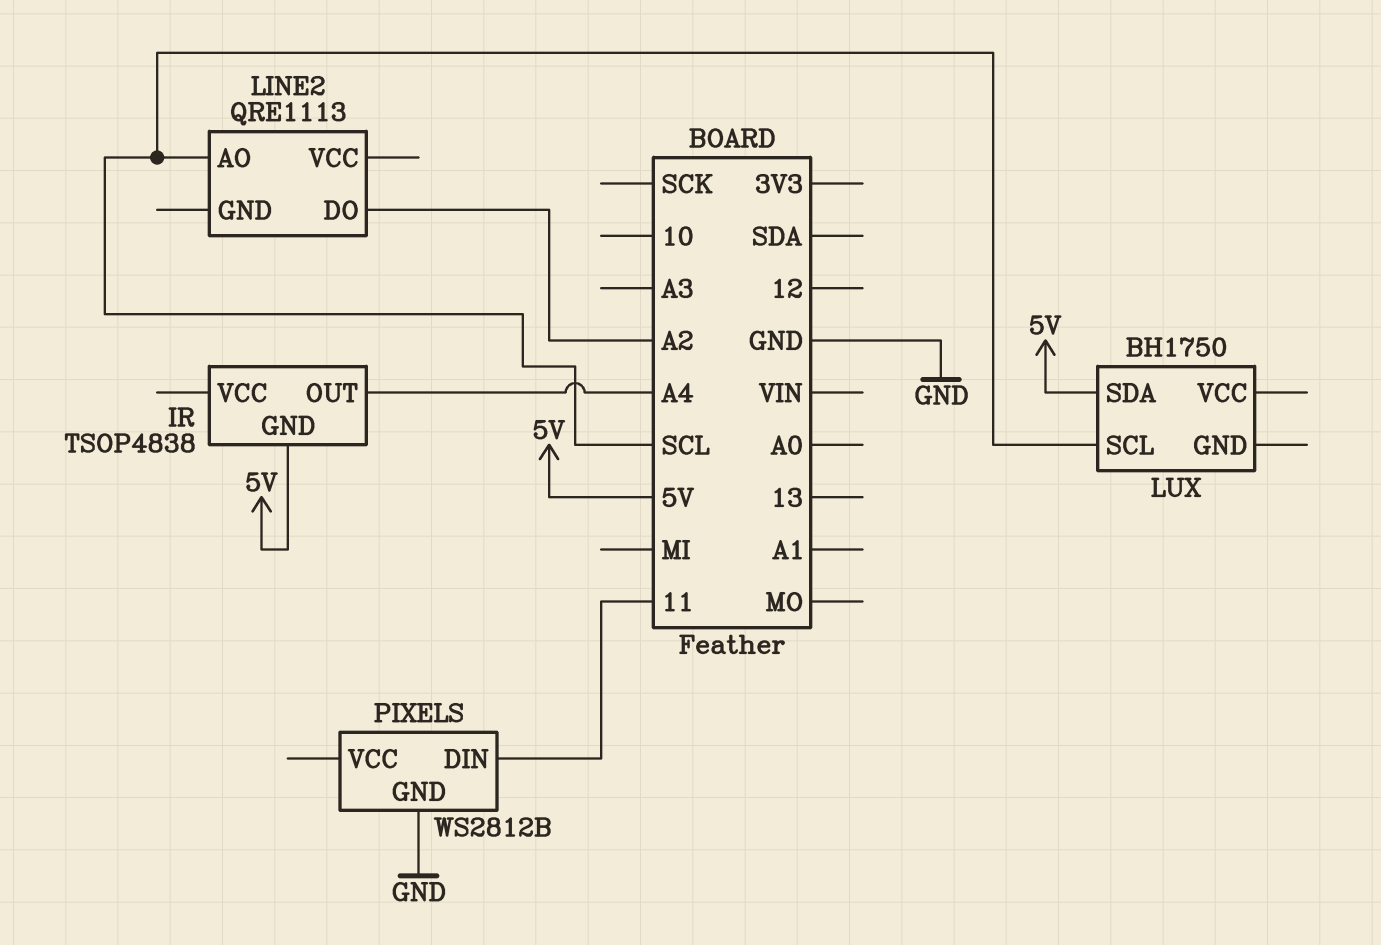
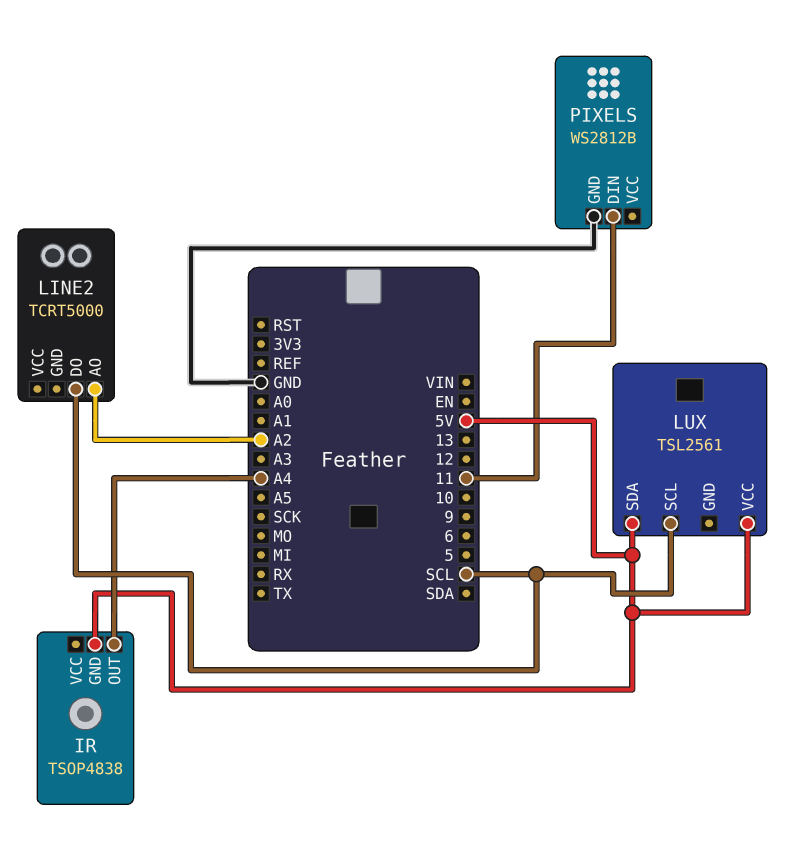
LINE2: QRE1113 -> TCRT5000
LINE2 pin AO: SCL -> A2
LINE2 pin DO: A2 -> SCL
LUX: BH1750 -> TSL2561
LUX pin VCC: none -> 5V

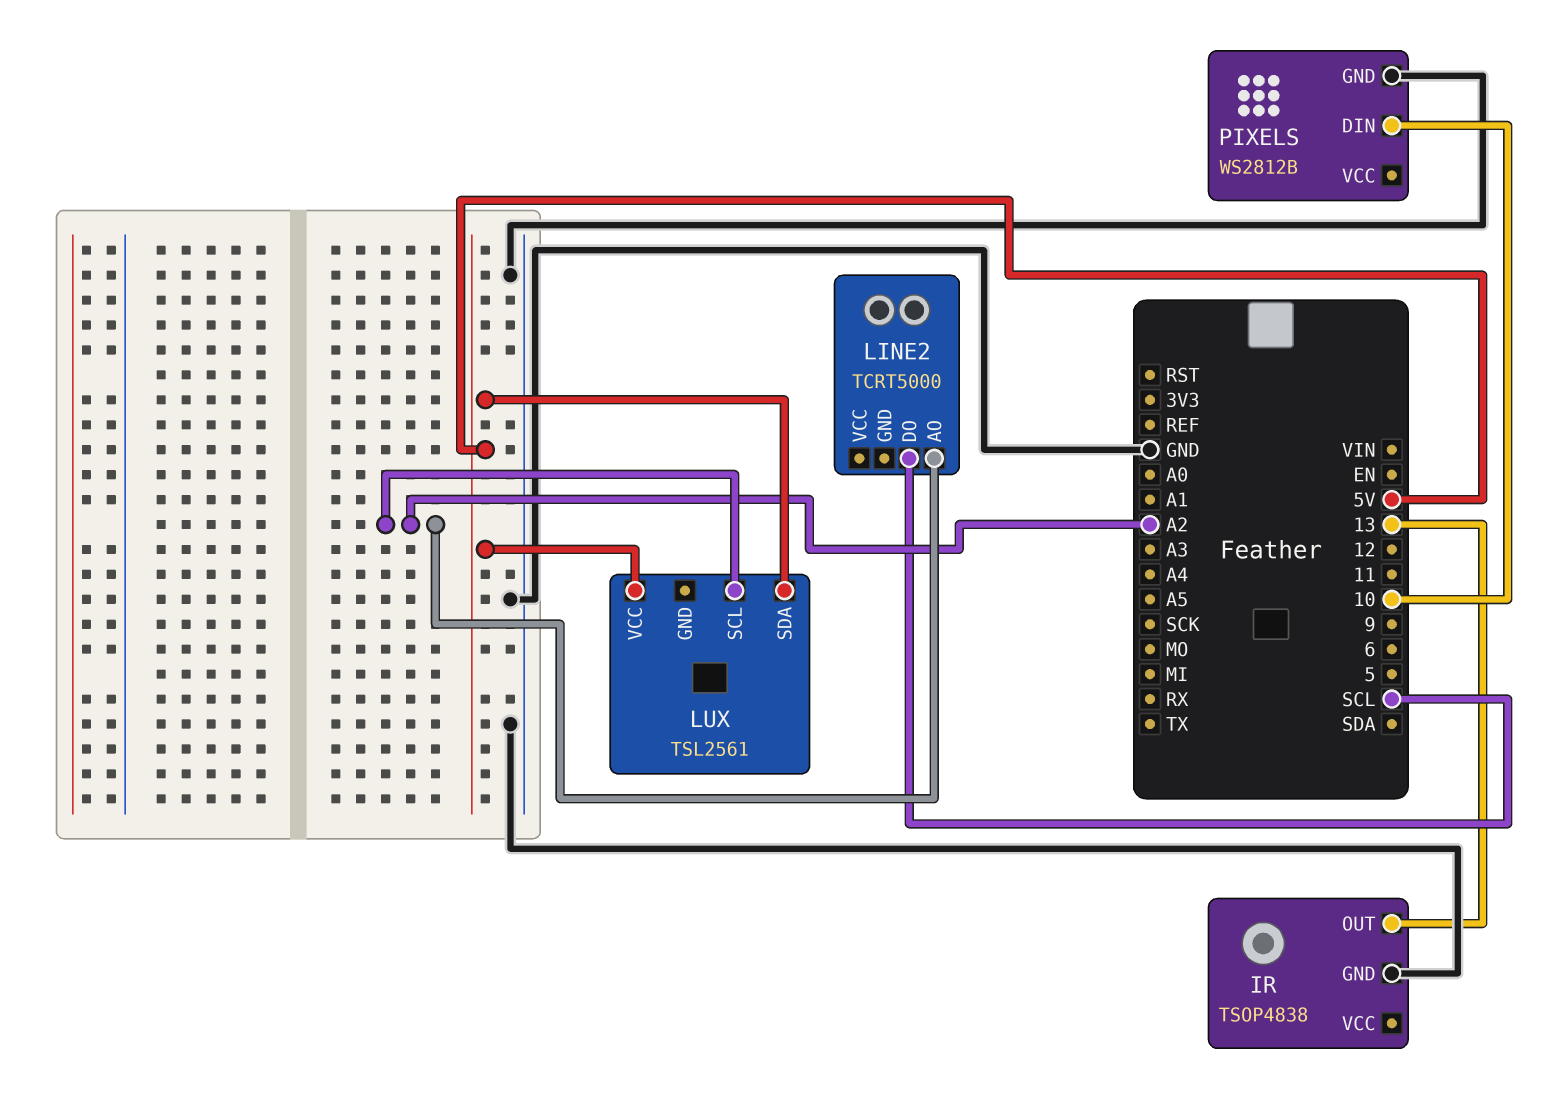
IR pin GND: 5V -> GND
IR pin OUT: A4 -> 13
LUX pin SCL: SCL -> A2
PIXELS pin DIN: 11 -> 10

